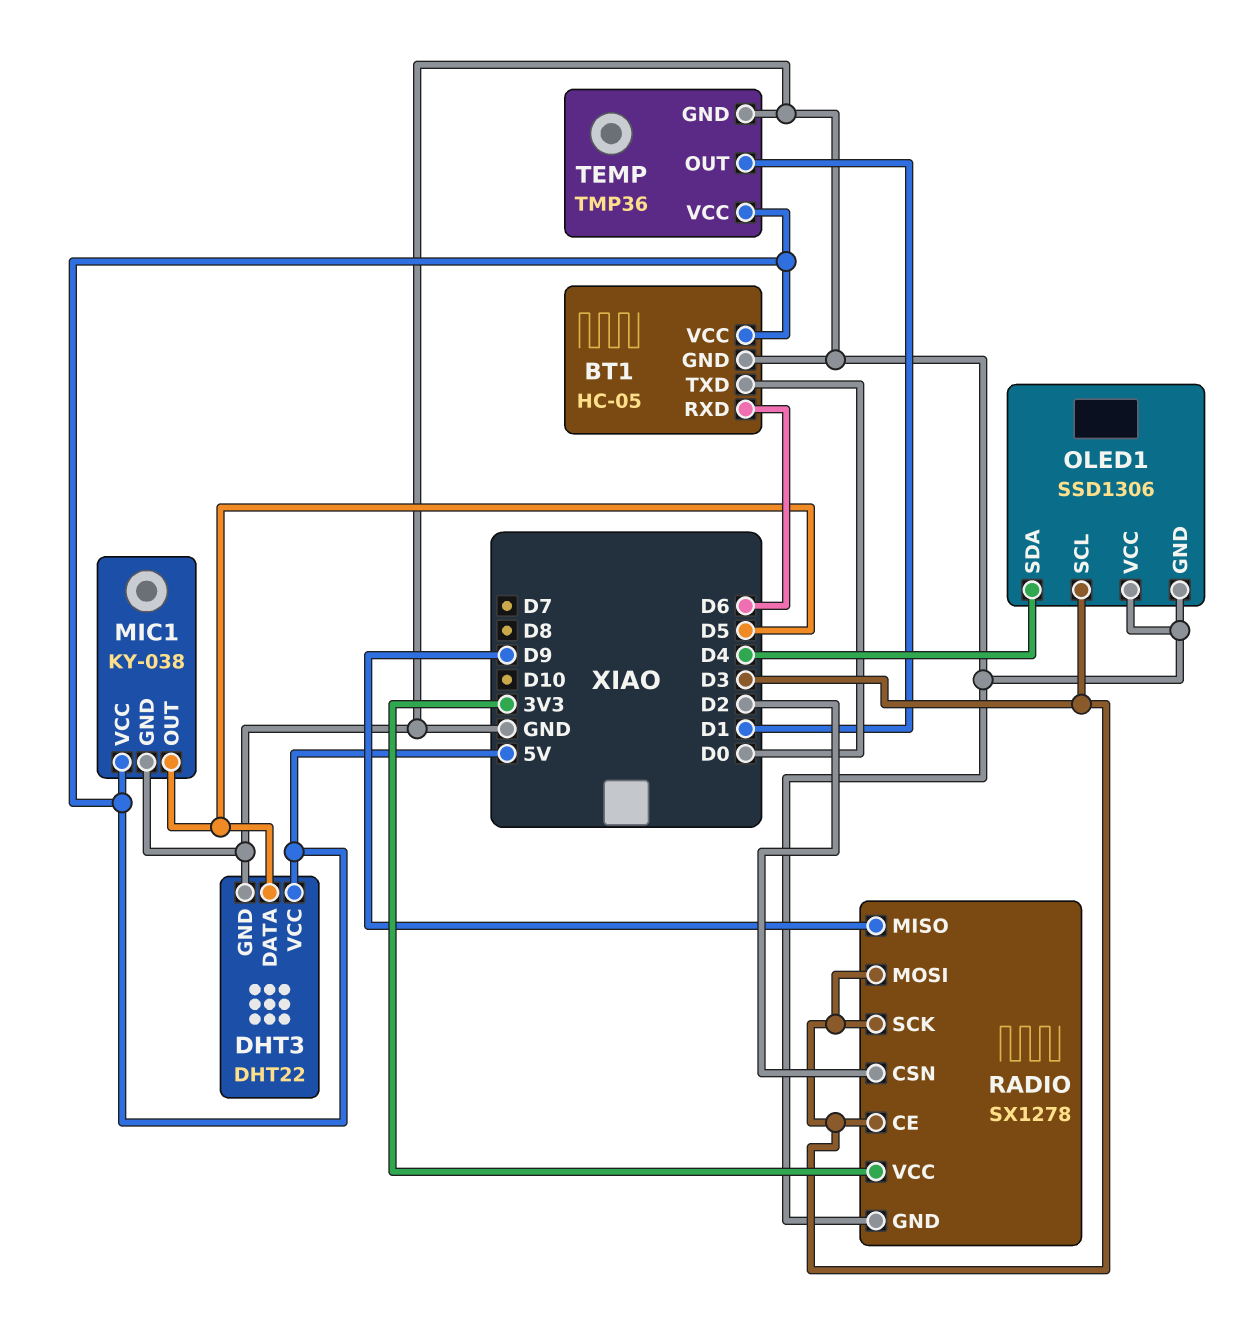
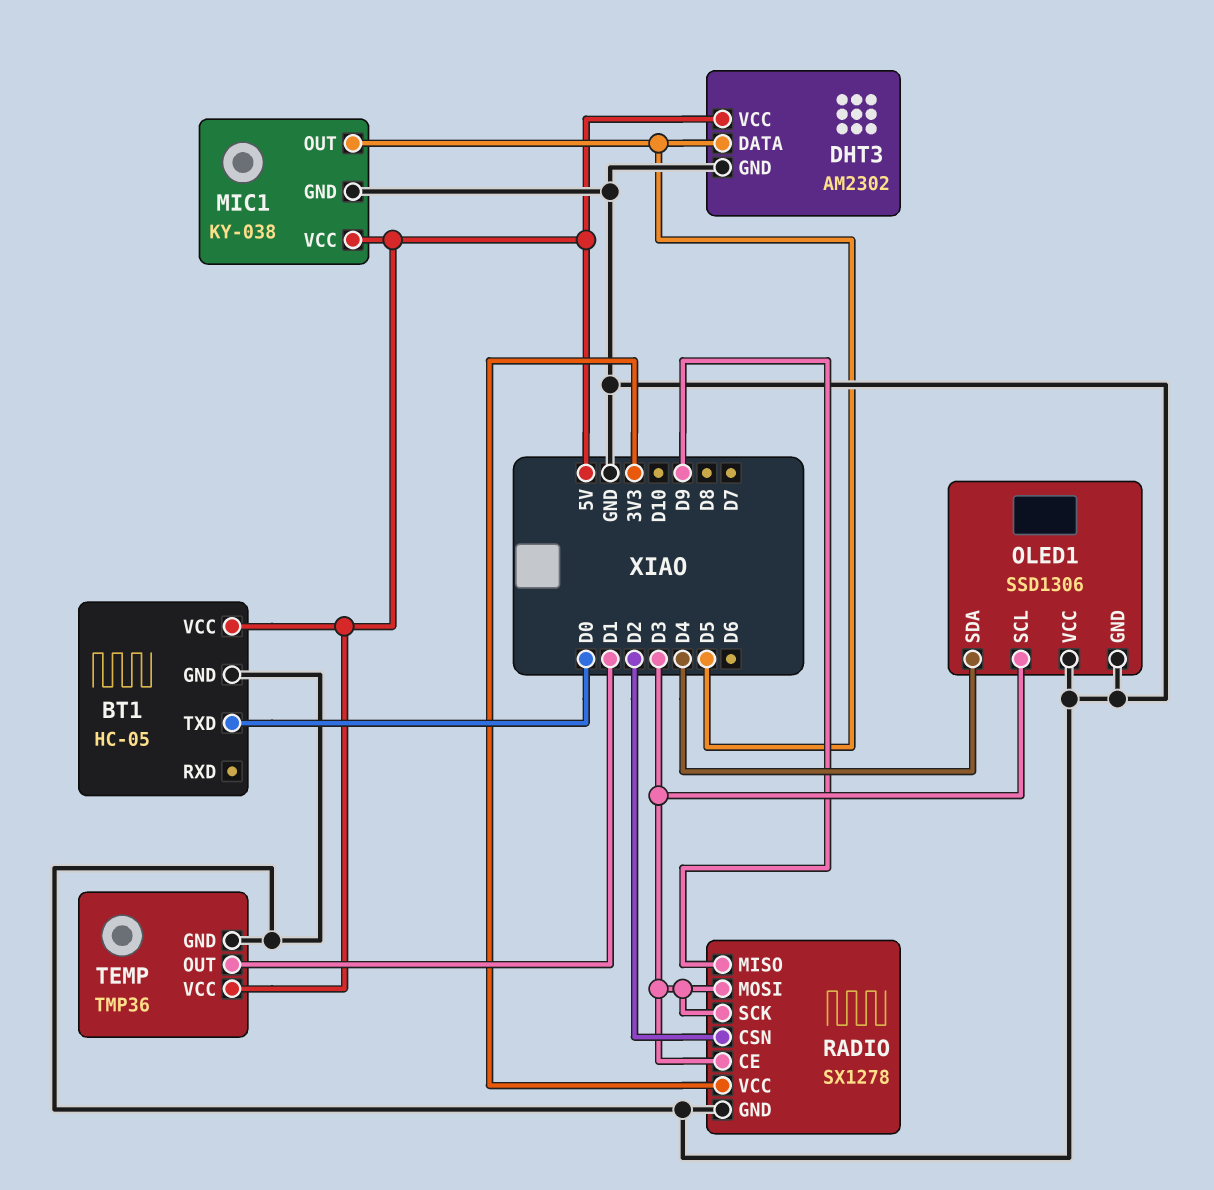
BT1 pin RXD: D6 -> none
DHT3: DHT22 -> AM2302

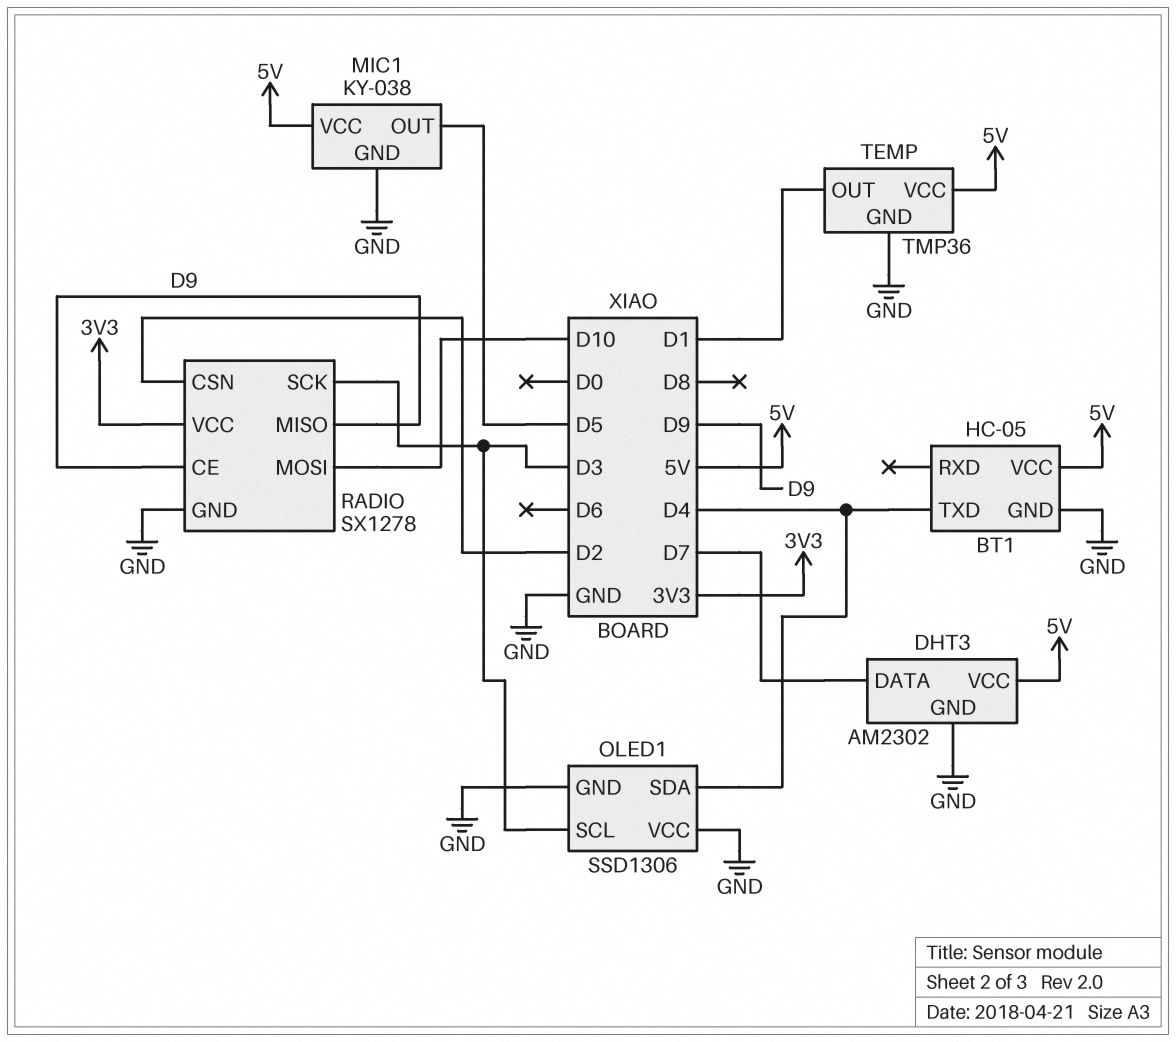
BT1 pin TXD: D0 -> D4
DHT3 pin DATA: D5 -> D7
RADIO pin CE: D3 -> D9
RADIO pin MOSI: D3 -> D10

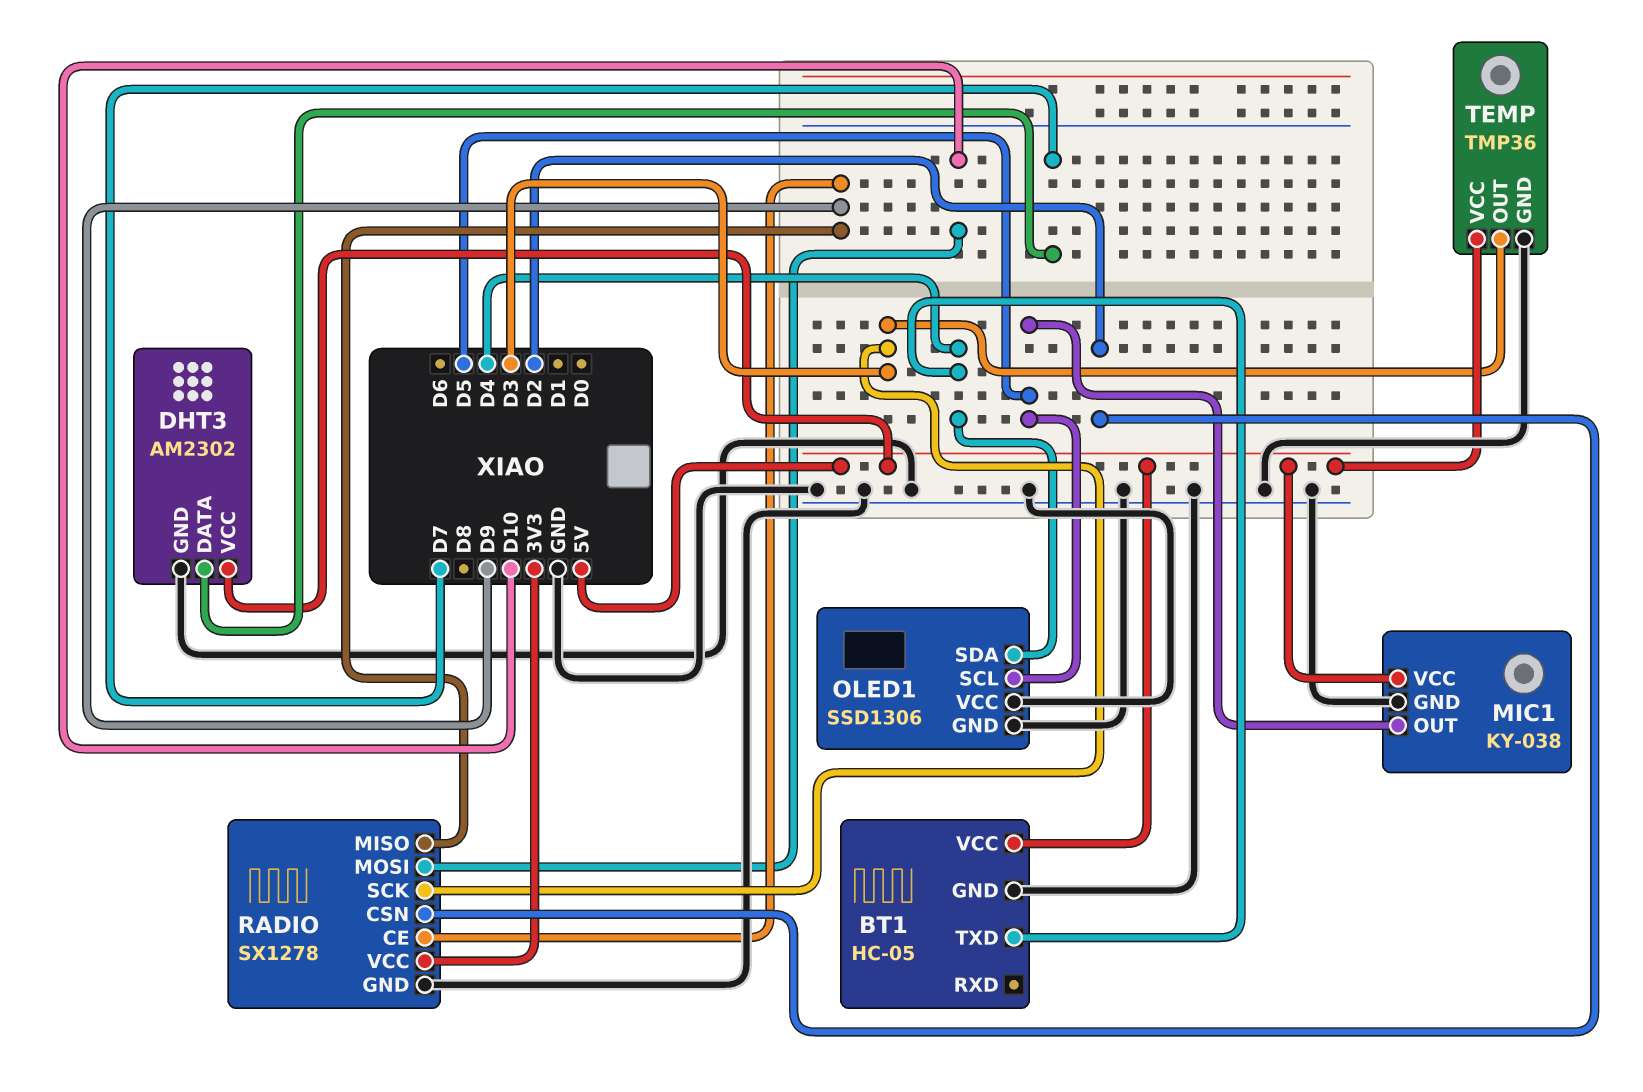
OLED1 pin SCL: D3 -> D5
TEMP pin OUT: D1 -> D3

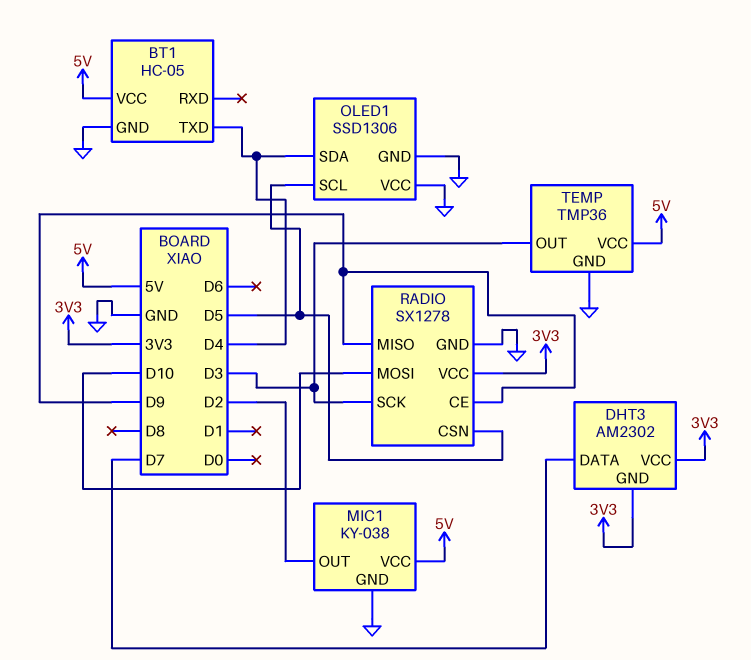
DHT3 pin GND: GND -> 3V3
DHT3 pin VCC: 5V -> 3V3
MIC1 pin OUT: D5 -> D2
RADIO pin CSN: D2 -> D5

